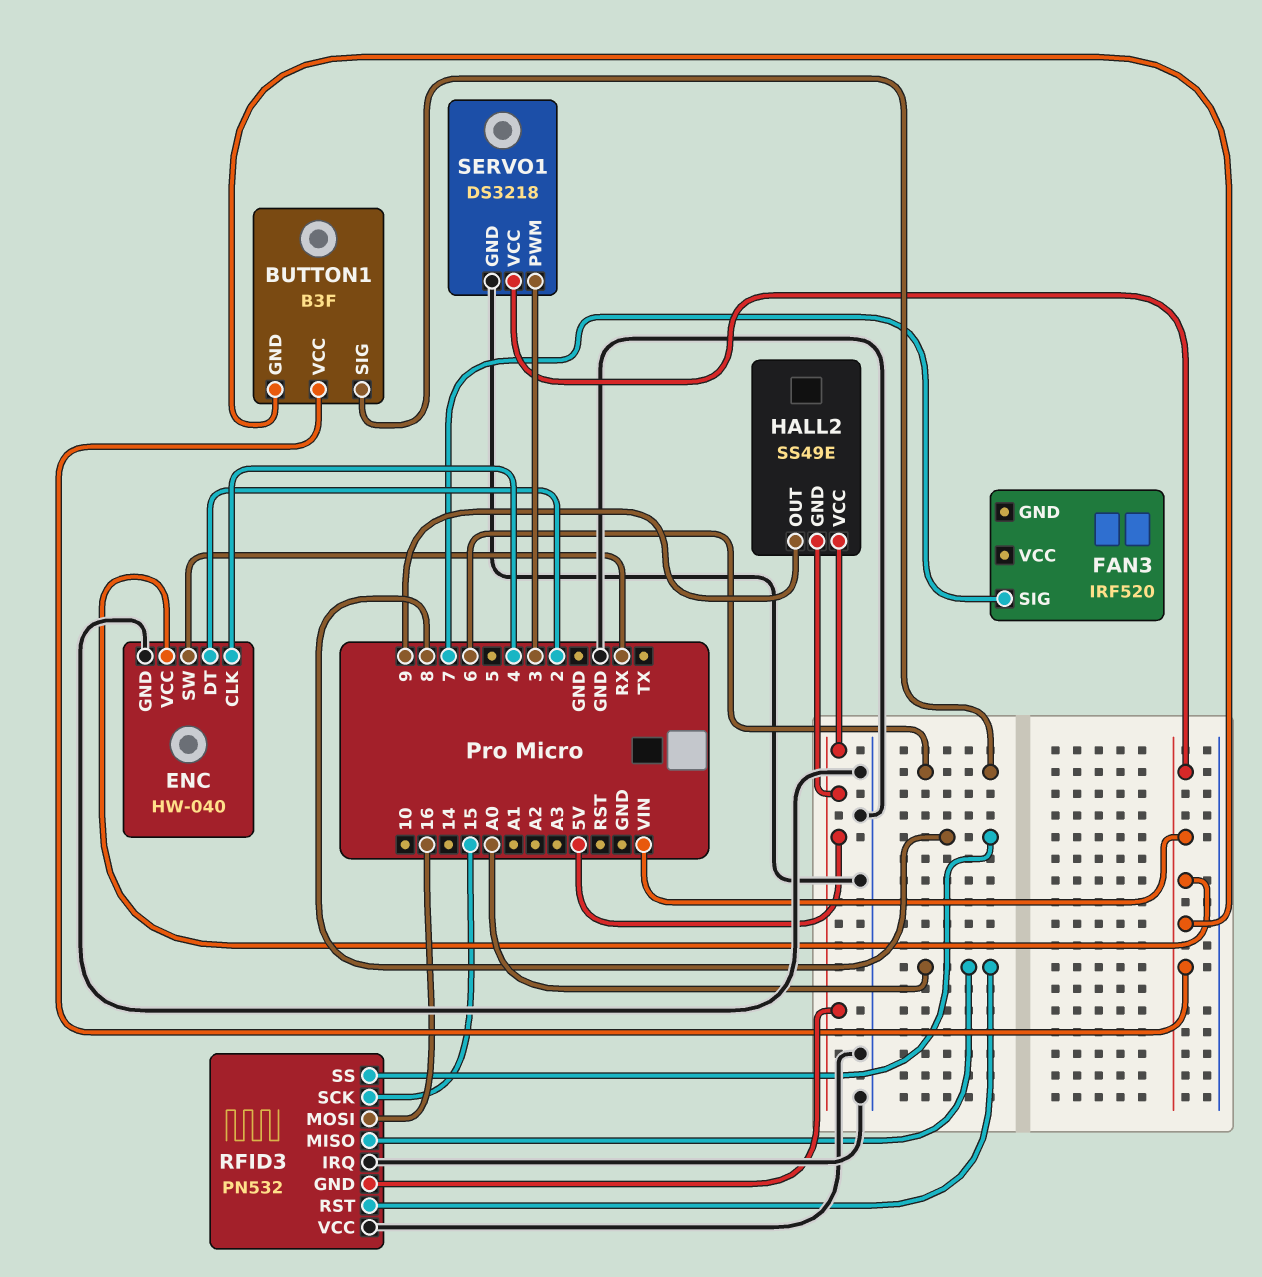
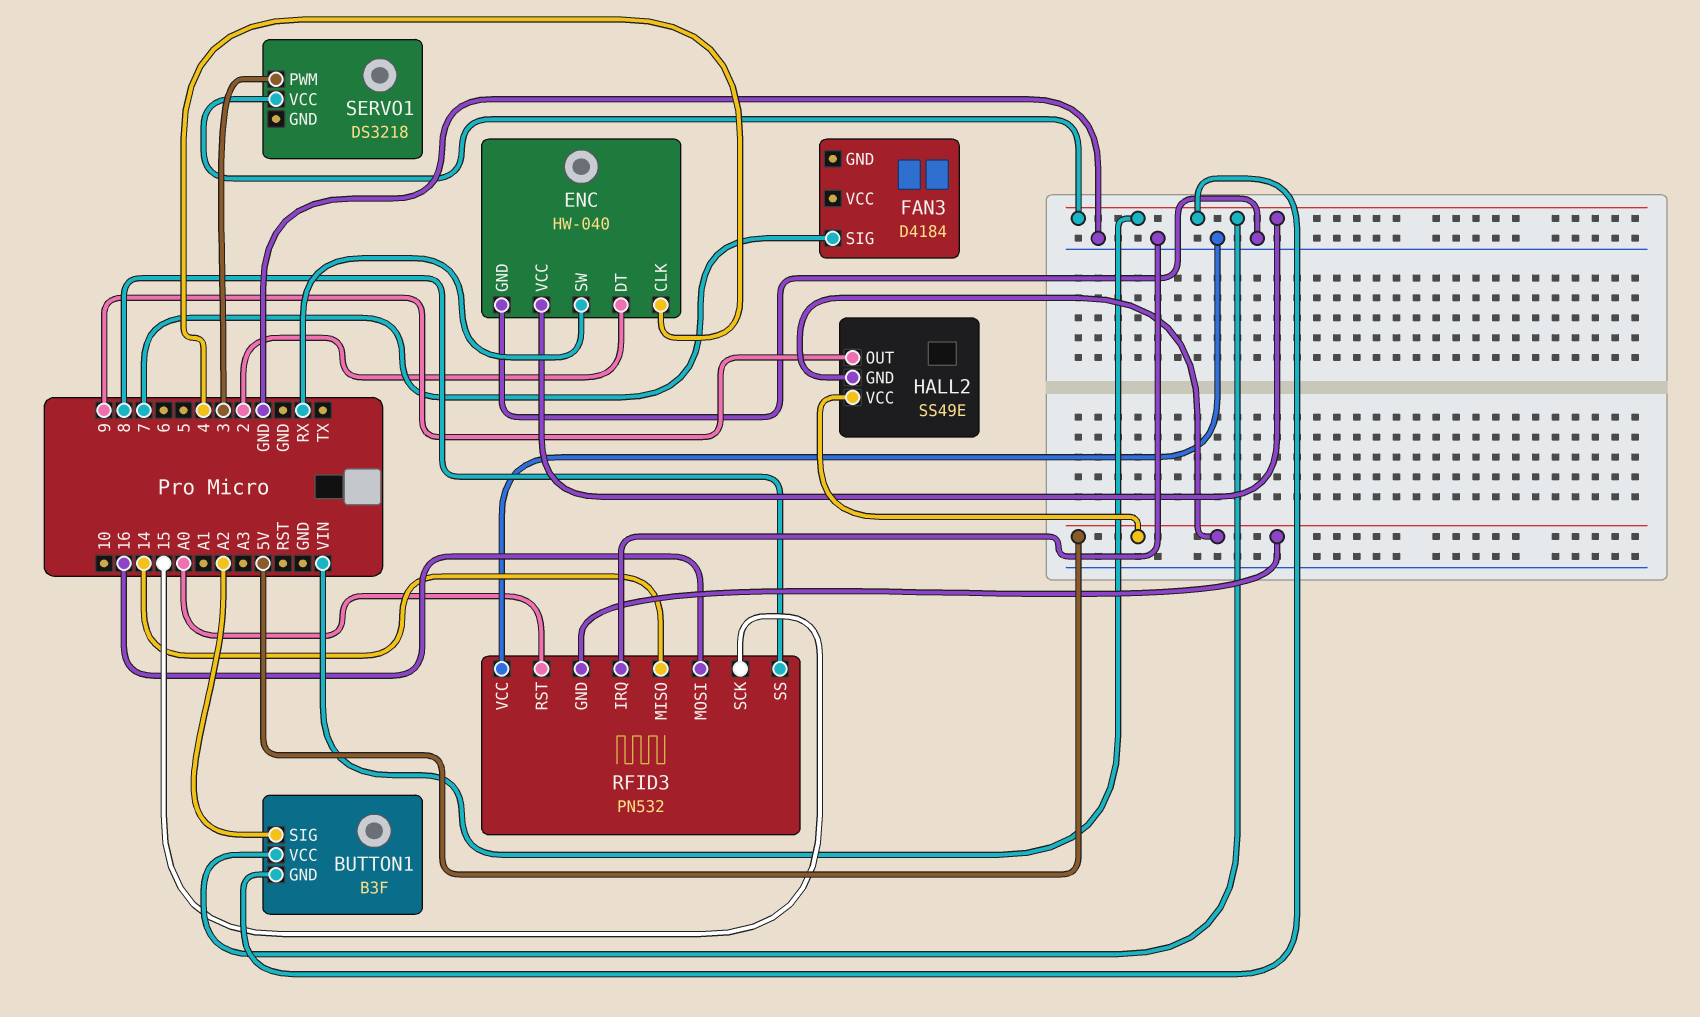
BUTTON1 pin SIG: 6 -> A2
FAN3: IRF520 -> D4184
RFID3 pin MISO: A0 -> 14
SERVO1 pin GND: GND -> none

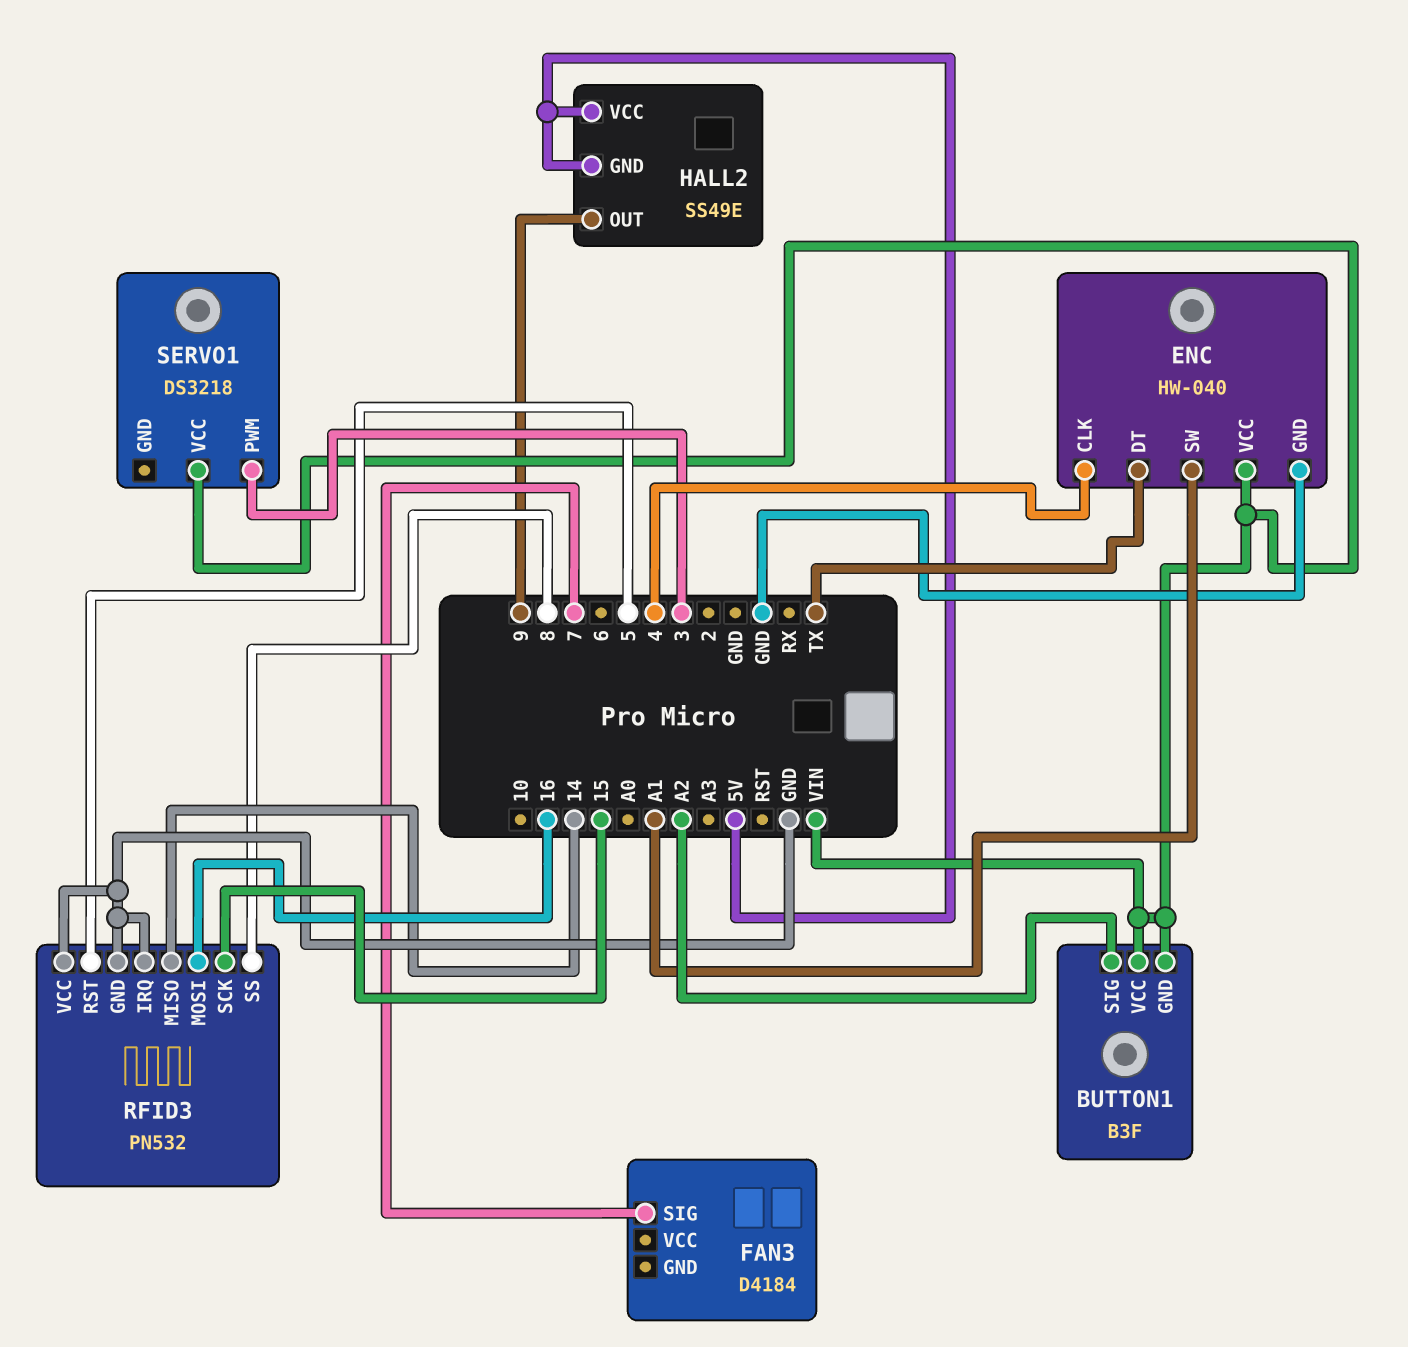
ENC pin DT: 2 -> TX
ENC pin SW: RX -> A1
RFID3 pin GND: 5V -> GND
RFID3 pin RST: A0 -> 5

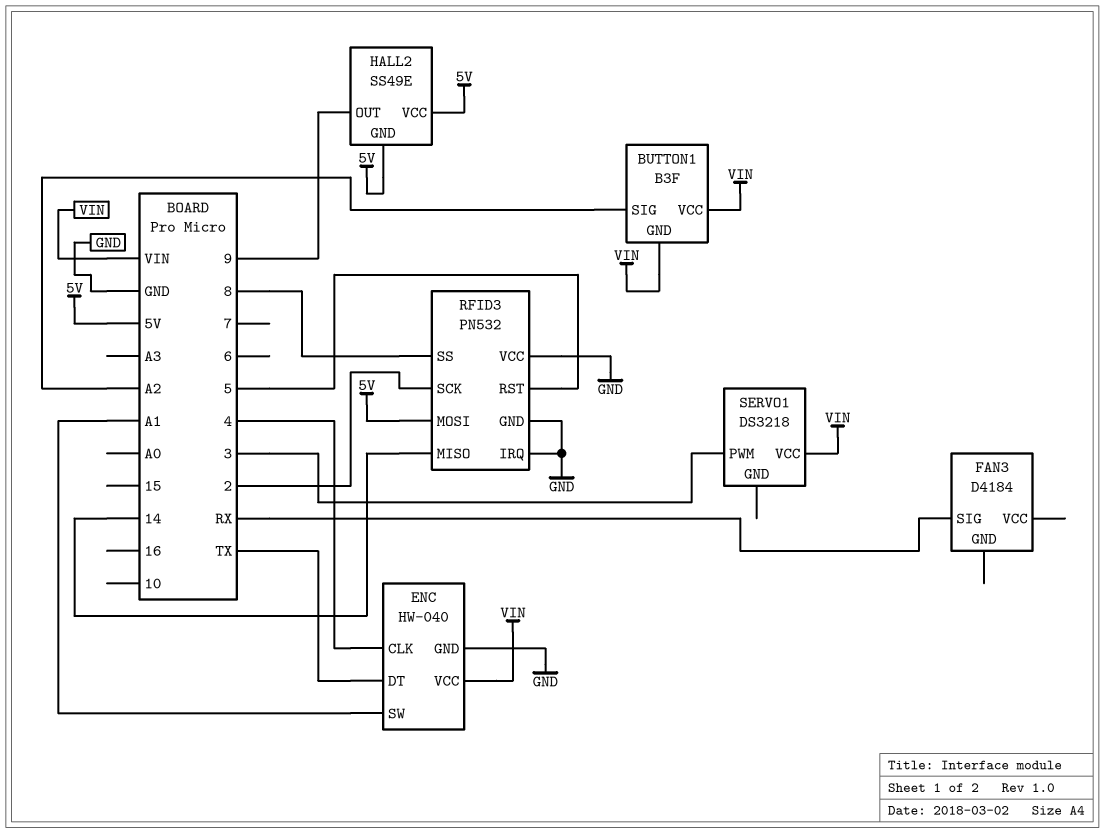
FAN3 pin SIG: 7 -> RX
RFID3 pin MOSI: 16 -> 5V
RFID3 pin SCK: 15 -> 2

